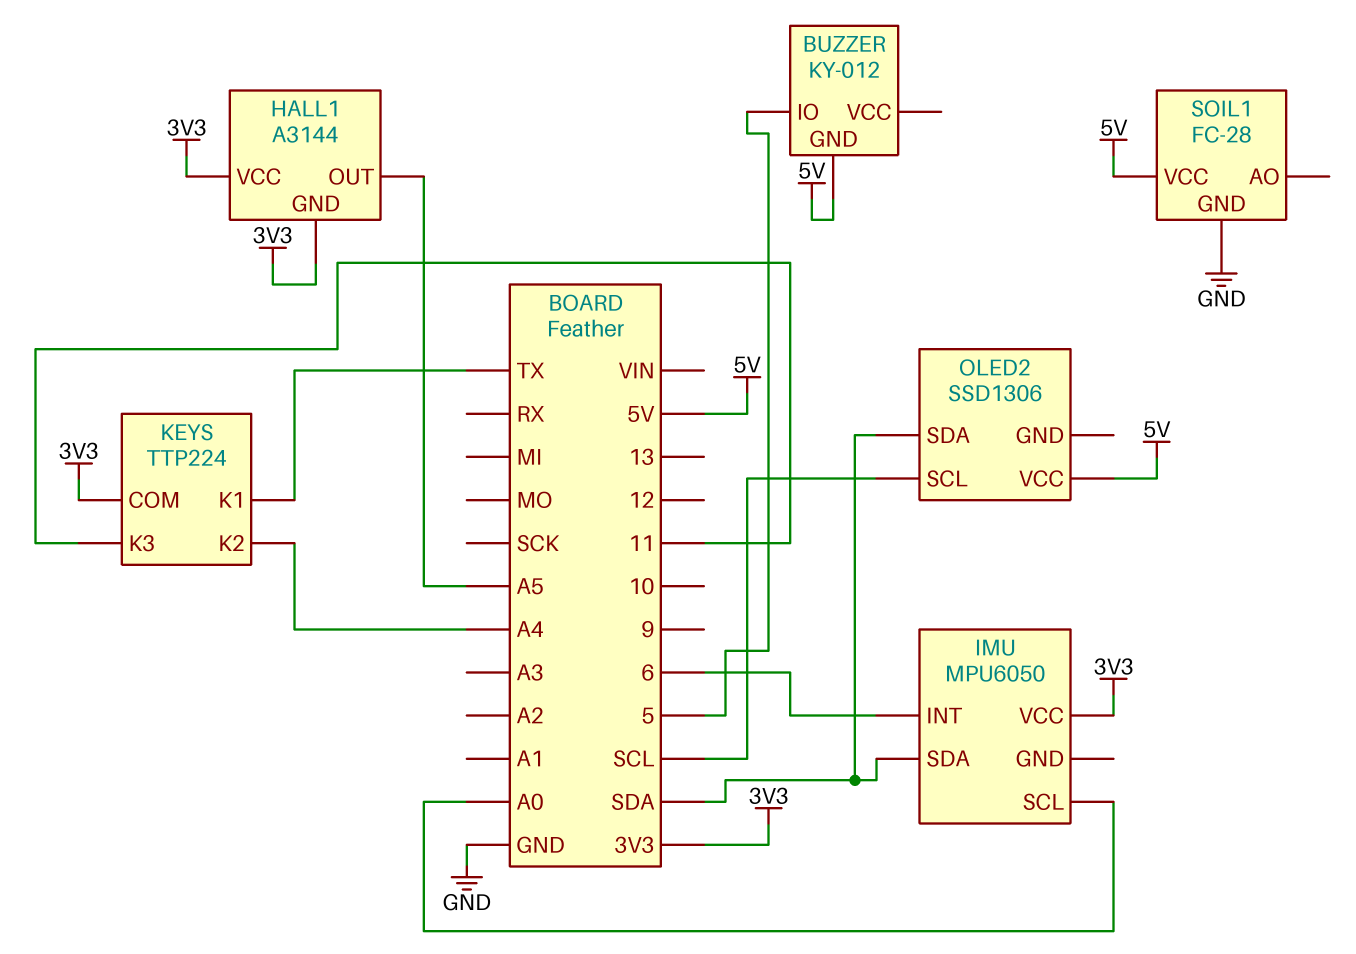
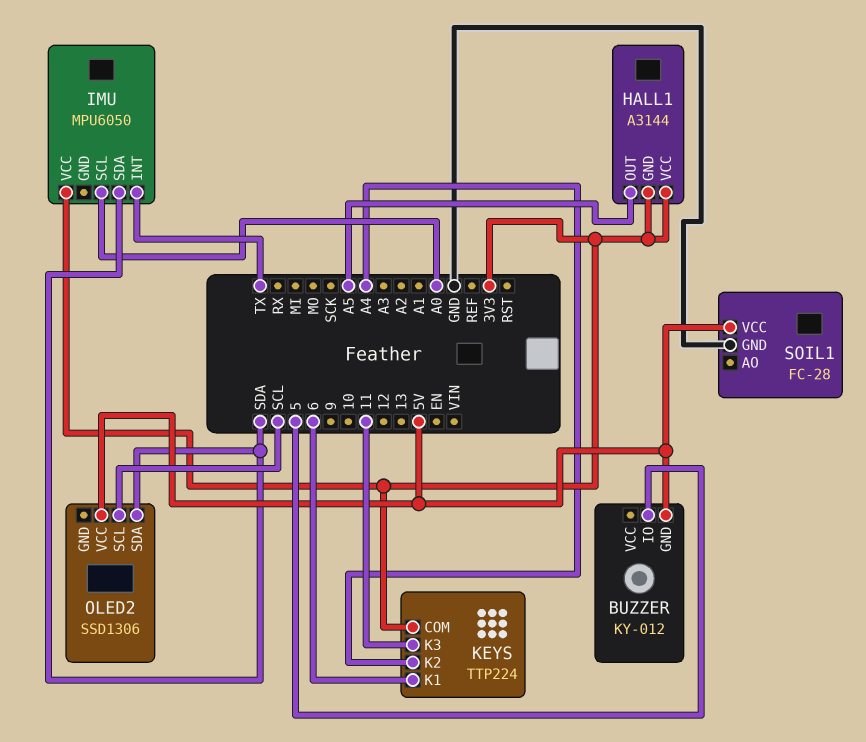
IMU pin INT: 6 -> TX
KEYS pin K1: TX -> 6

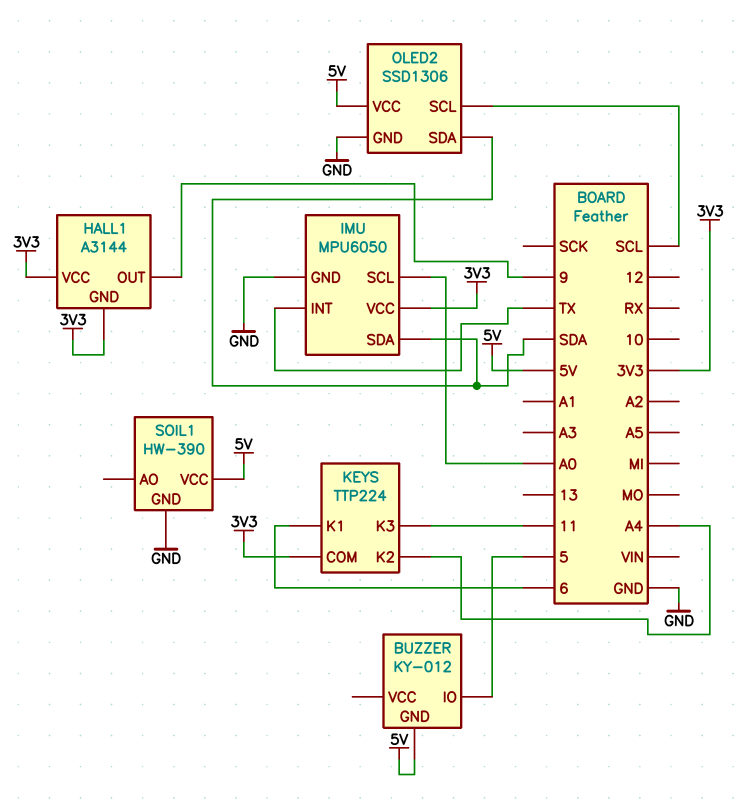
HALL1 pin OUT: A5 -> 9
IMU pin GND: none -> GND
OLED2 pin GND: none -> GND
SOIL1: FC-28 -> HW-390

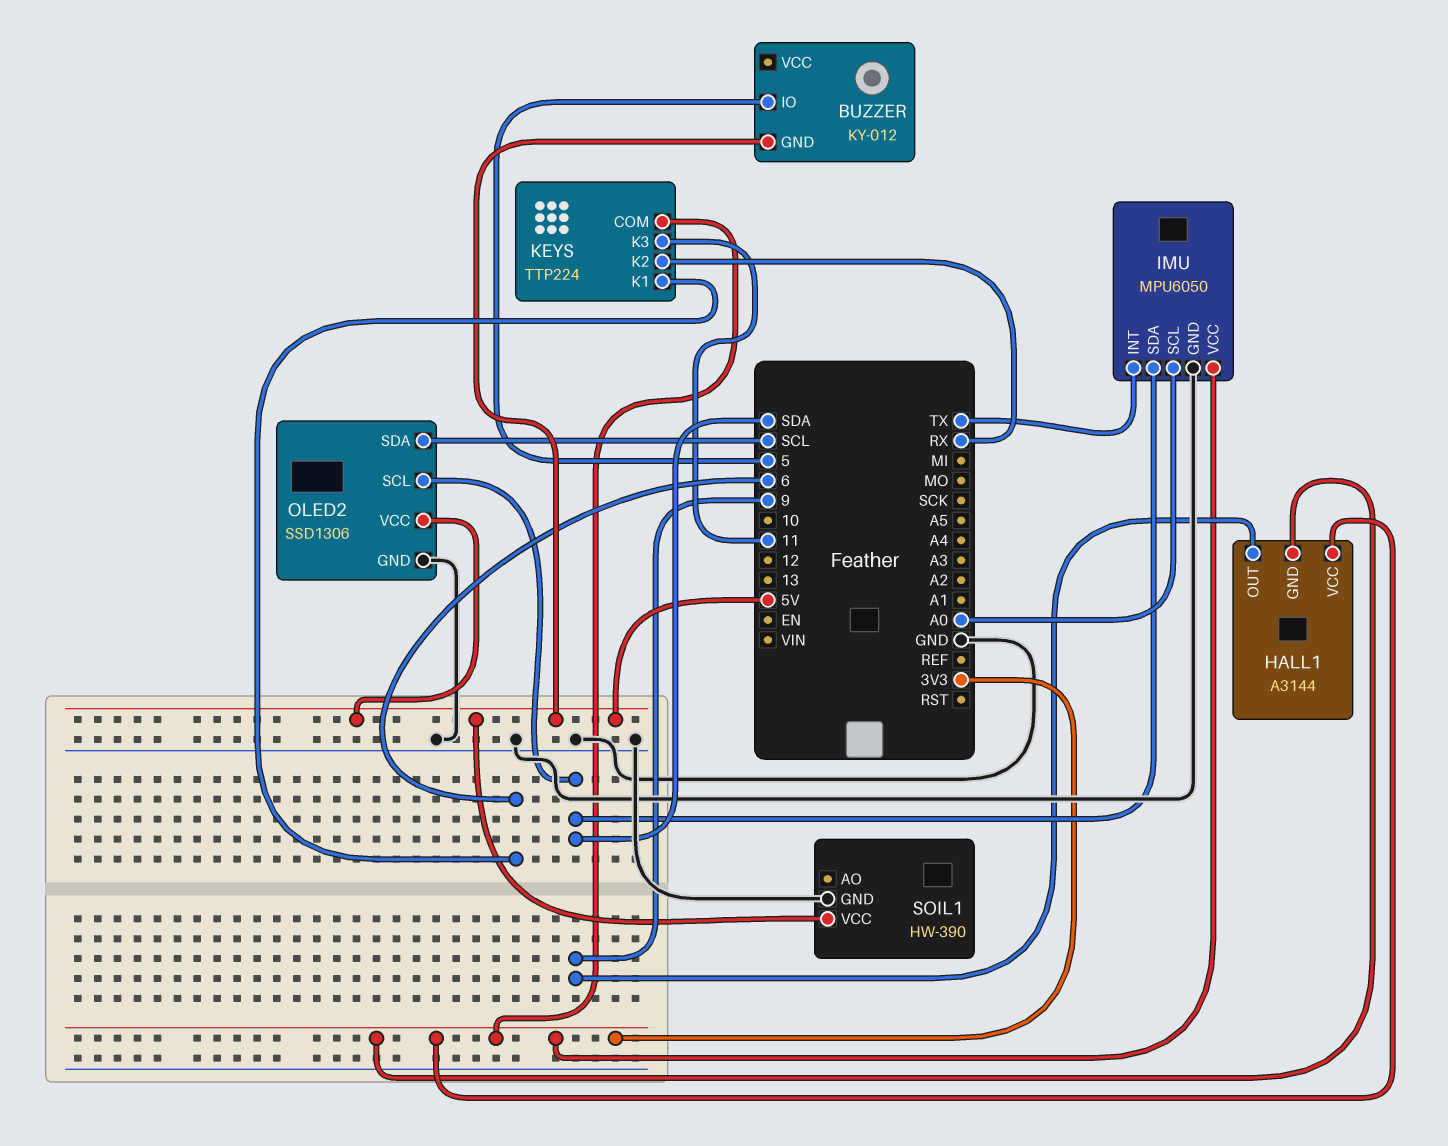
KEYS pin K2: A4 -> RX
OLED2 pin SCL: SCL -> SDA
OLED2 pin SDA: SDA -> SCL

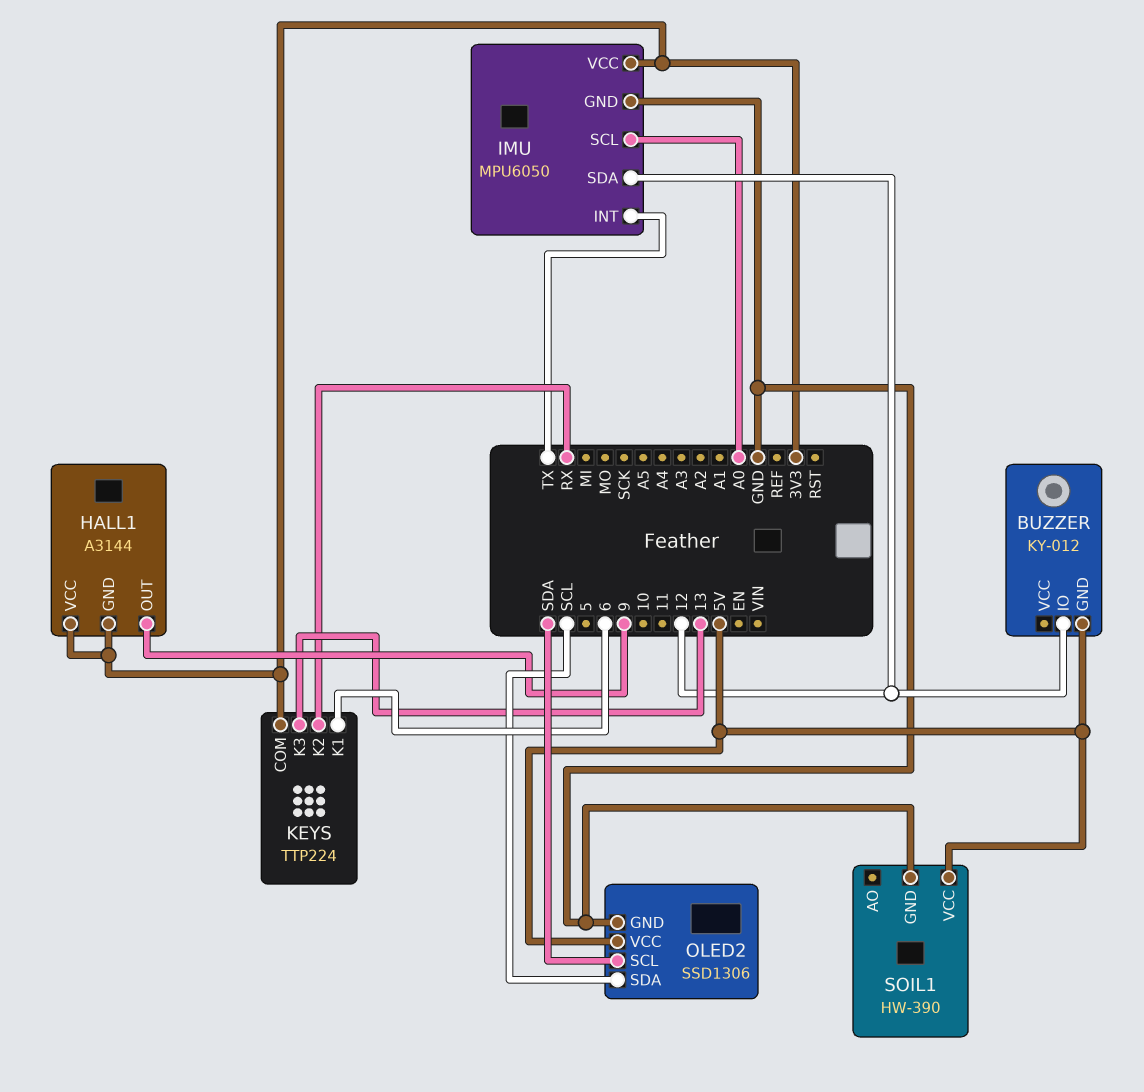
BUZZER pin IO: 5 -> 12
IMU pin SDA: SDA -> 12
KEYS pin K3: 11 -> 13

